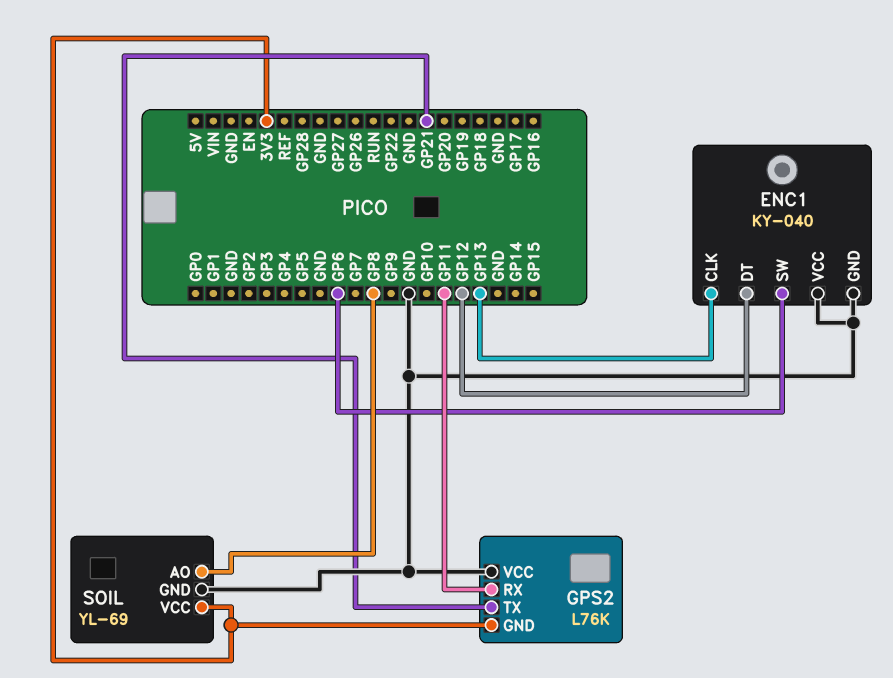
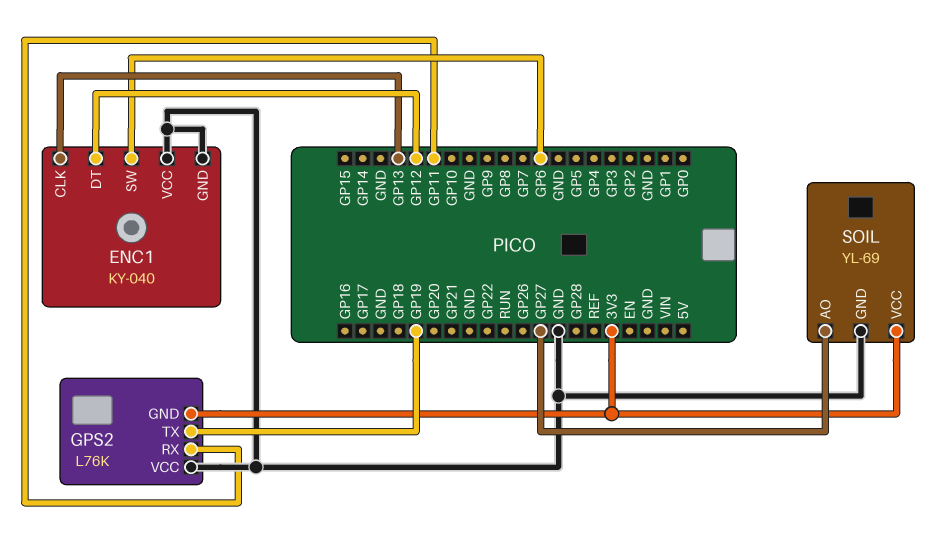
GPS2 pin TX: GP21 -> GP19
SOIL pin AO: GP8 -> GP27

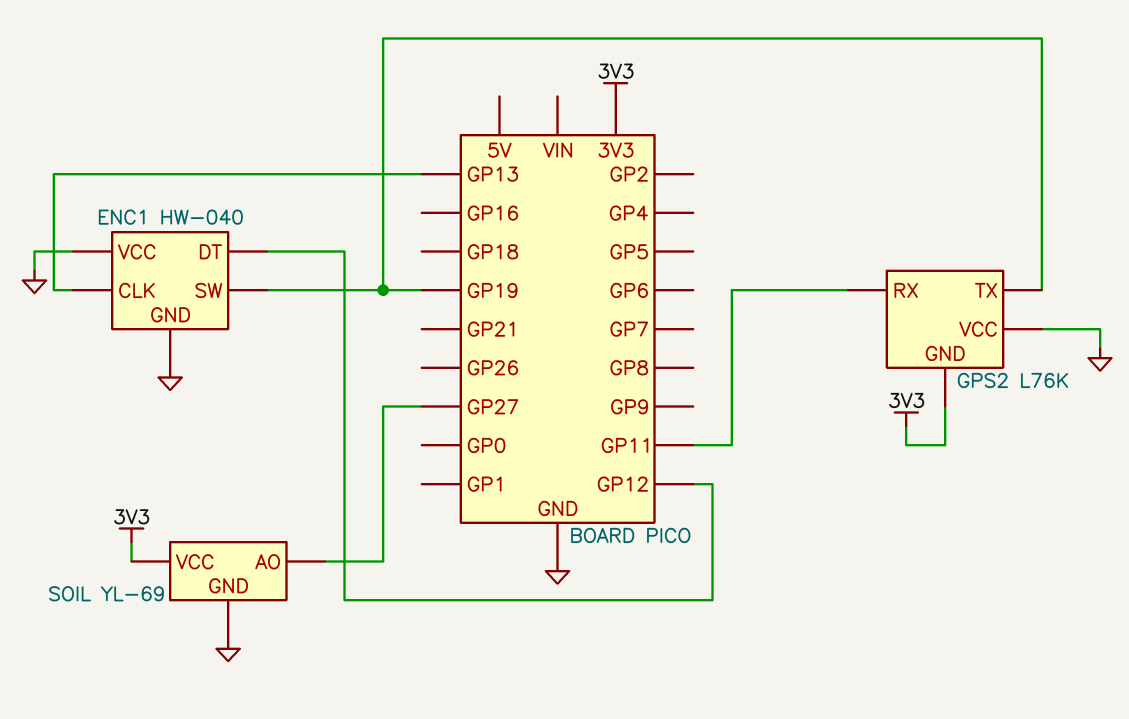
ENC1: KY-040 -> HW-040
ENC1 pin SW: GP6 -> GP19

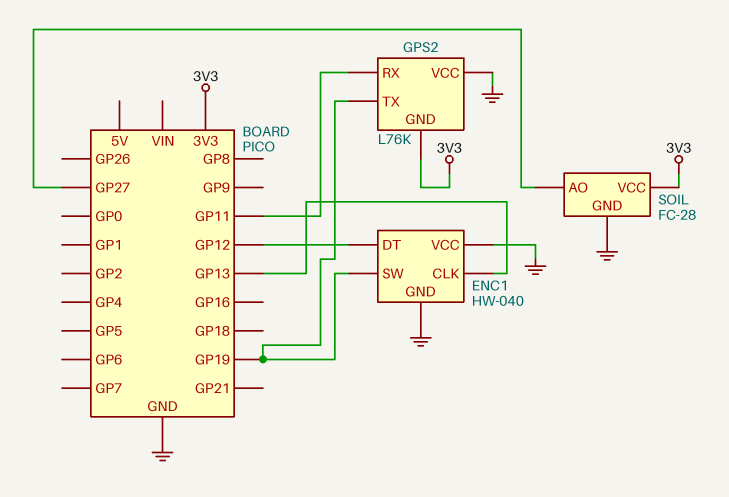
SOIL: YL-69 -> FC-28

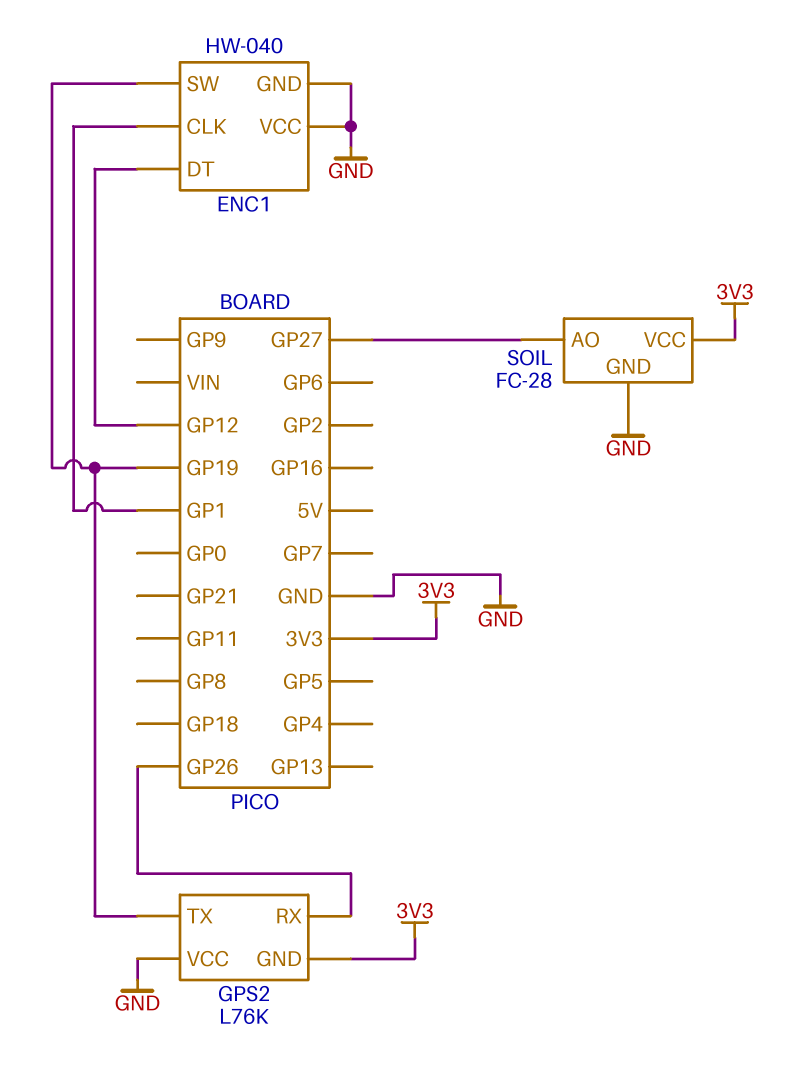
ENC1 pin CLK: GP13 -> GP1
GPS2 pin RX: GP11 -> GP26

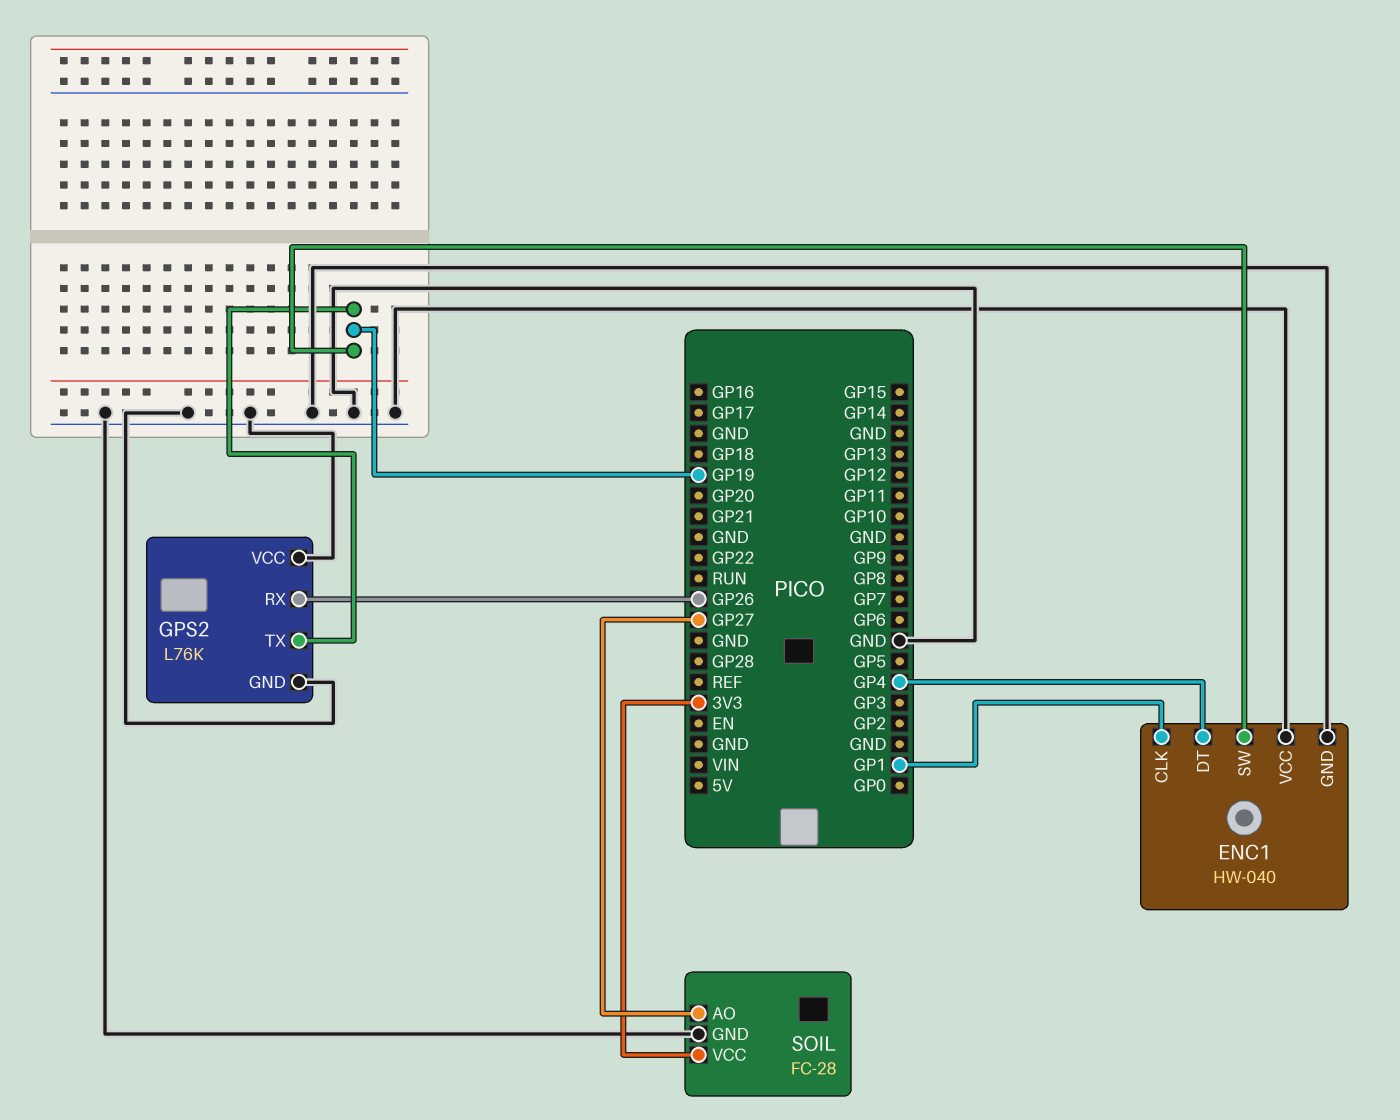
ENC1 pin DT: GP12 -> GP4
GPS2 pin GND: 3V3 -> GND

